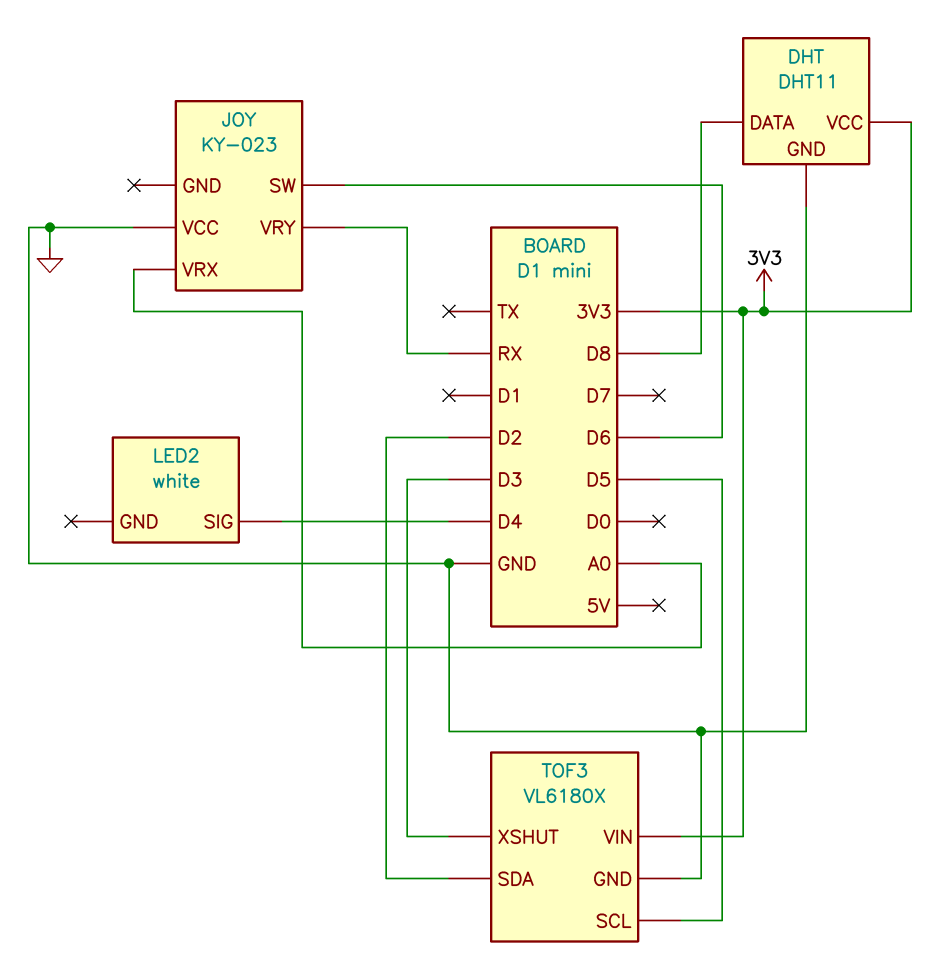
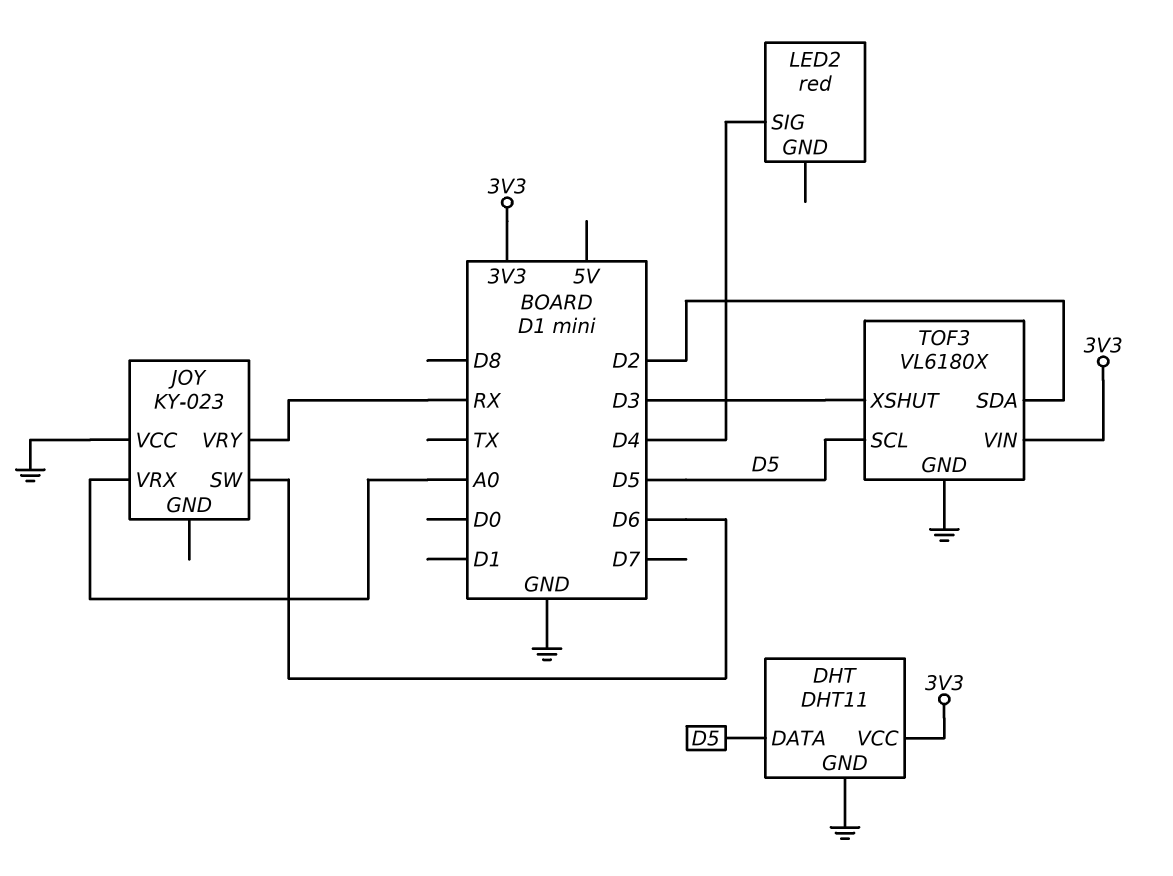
DHT pin DATA: D8 -> D5
LED2: white -> red

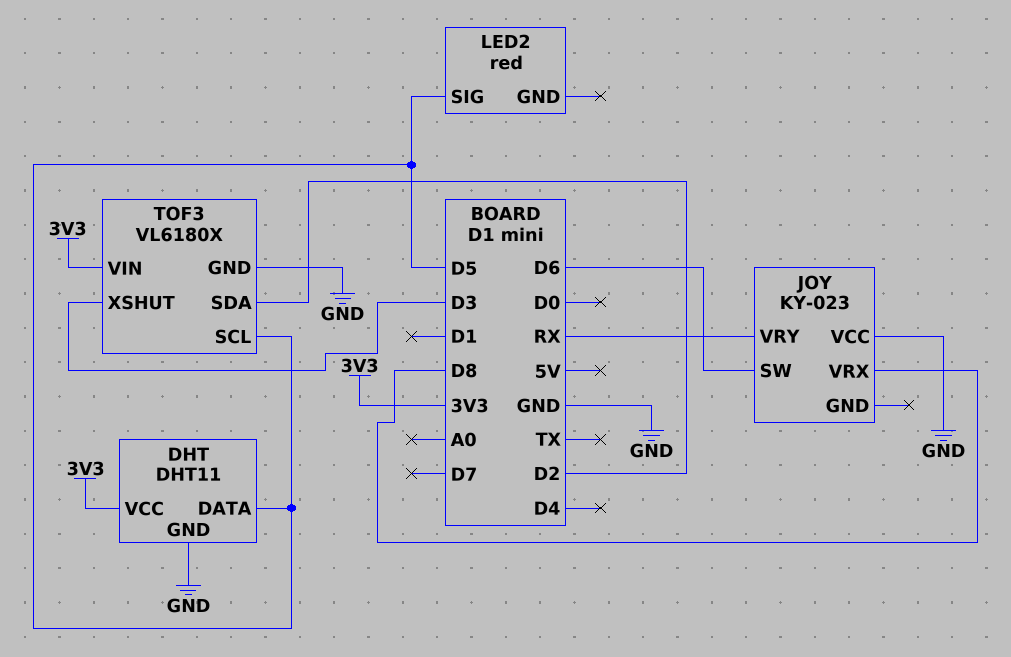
JOY pin VRX: A0 -> D8
LED2 pin SIG: D4 -> D5

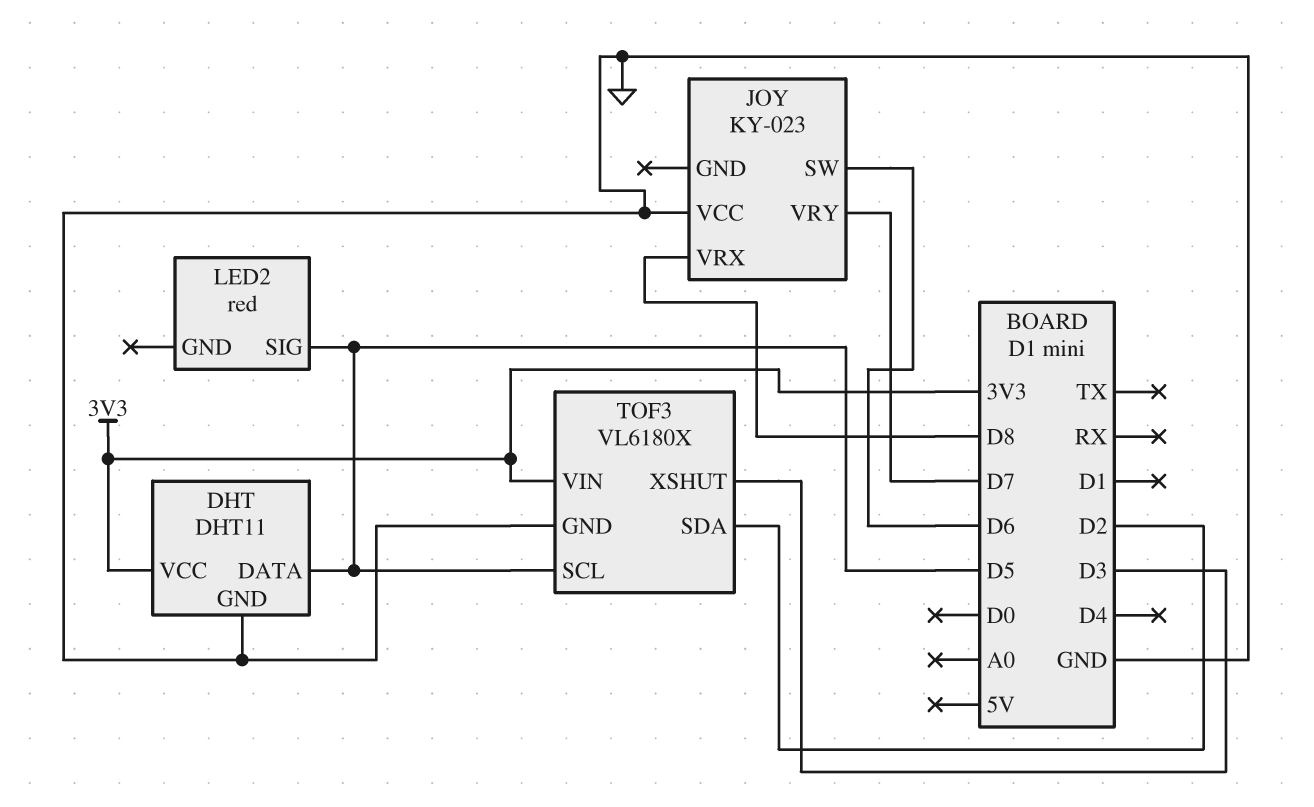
JOY pin VRY: RX -> D7

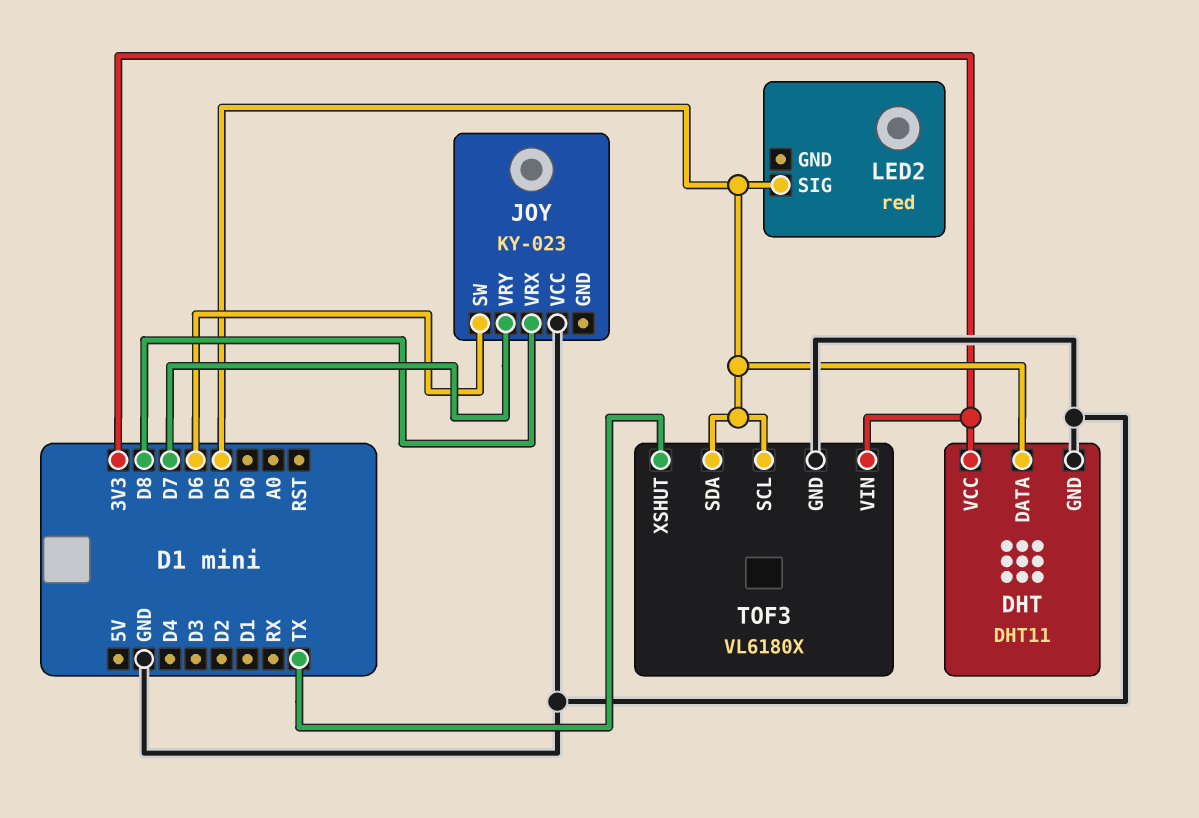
TOF3 pin SDA: D2 -> D5
TOF3 pin XSHUT: D3 -> TX

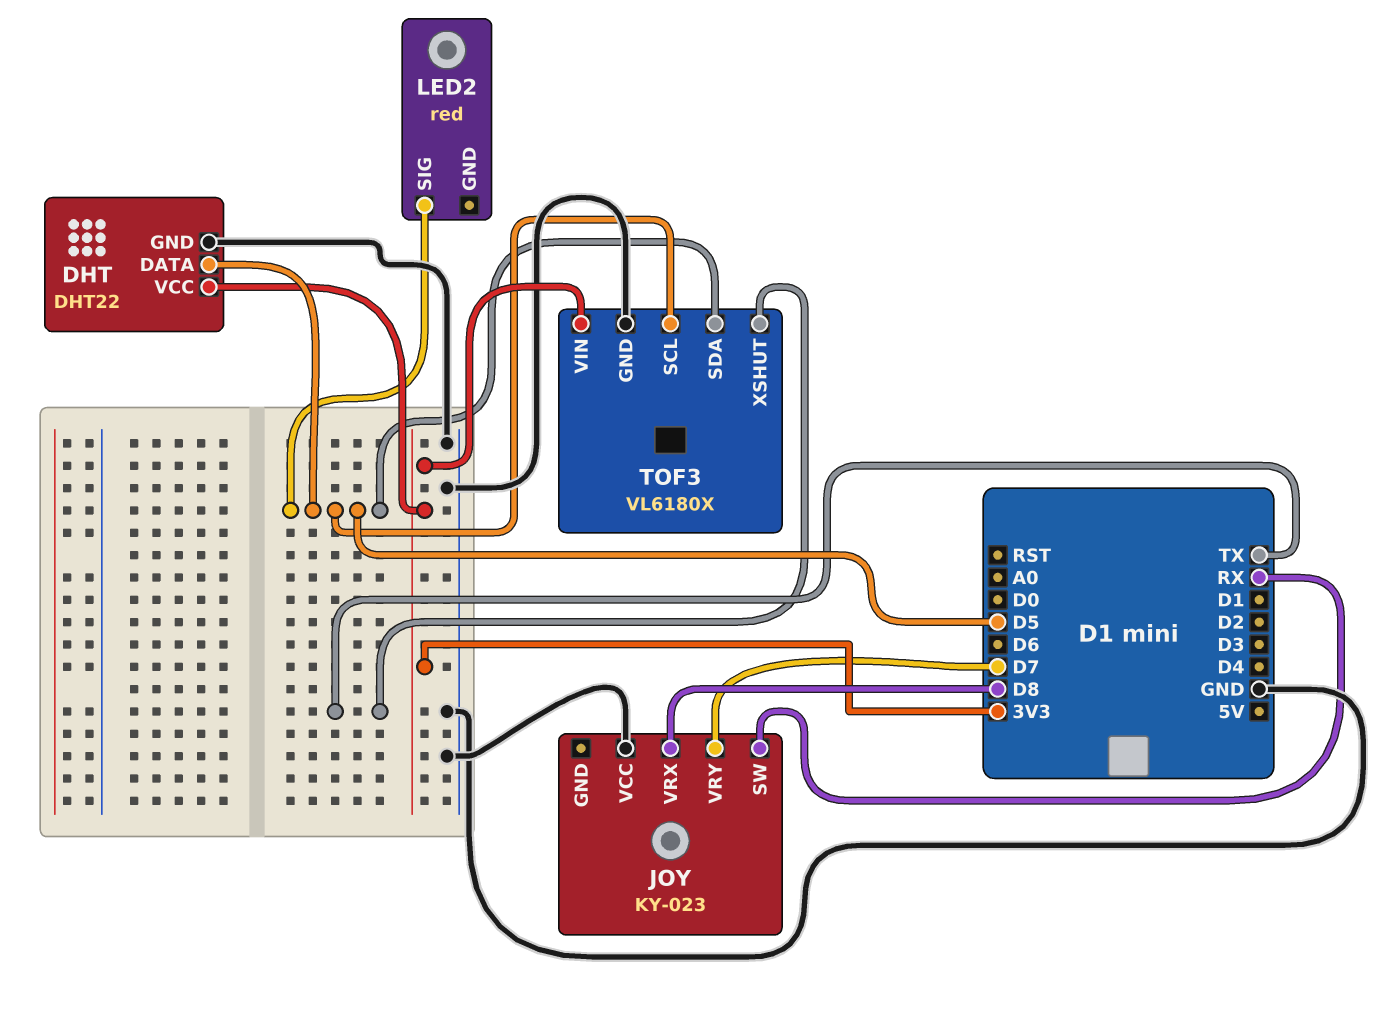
DHT: DHT11 -> DHT22
JOY pin SW: D6 -> RX

